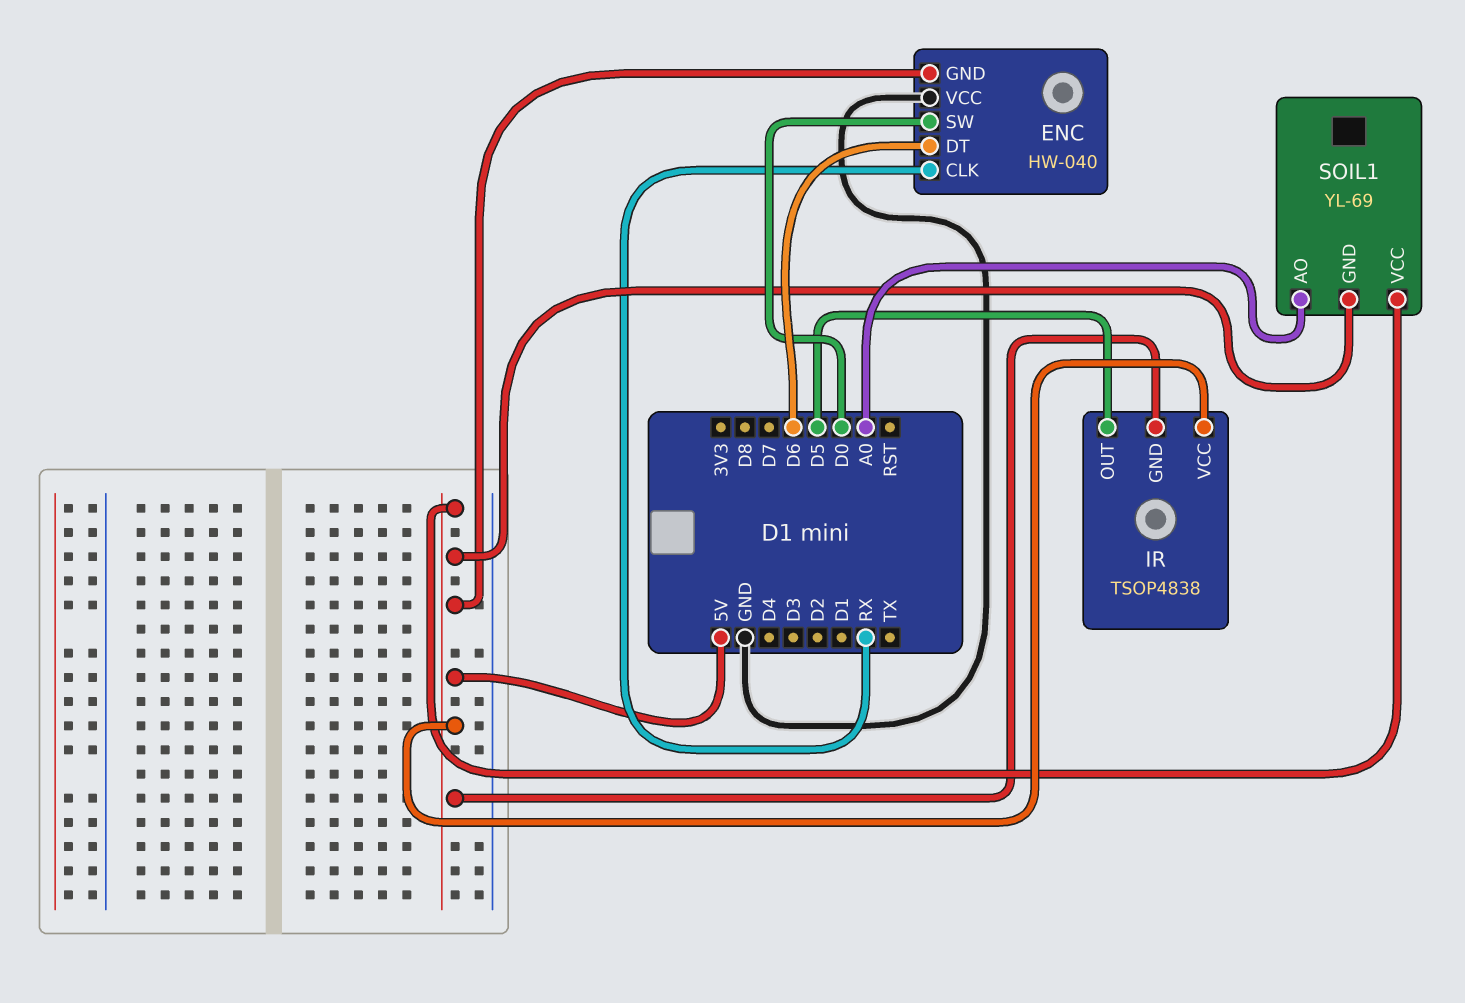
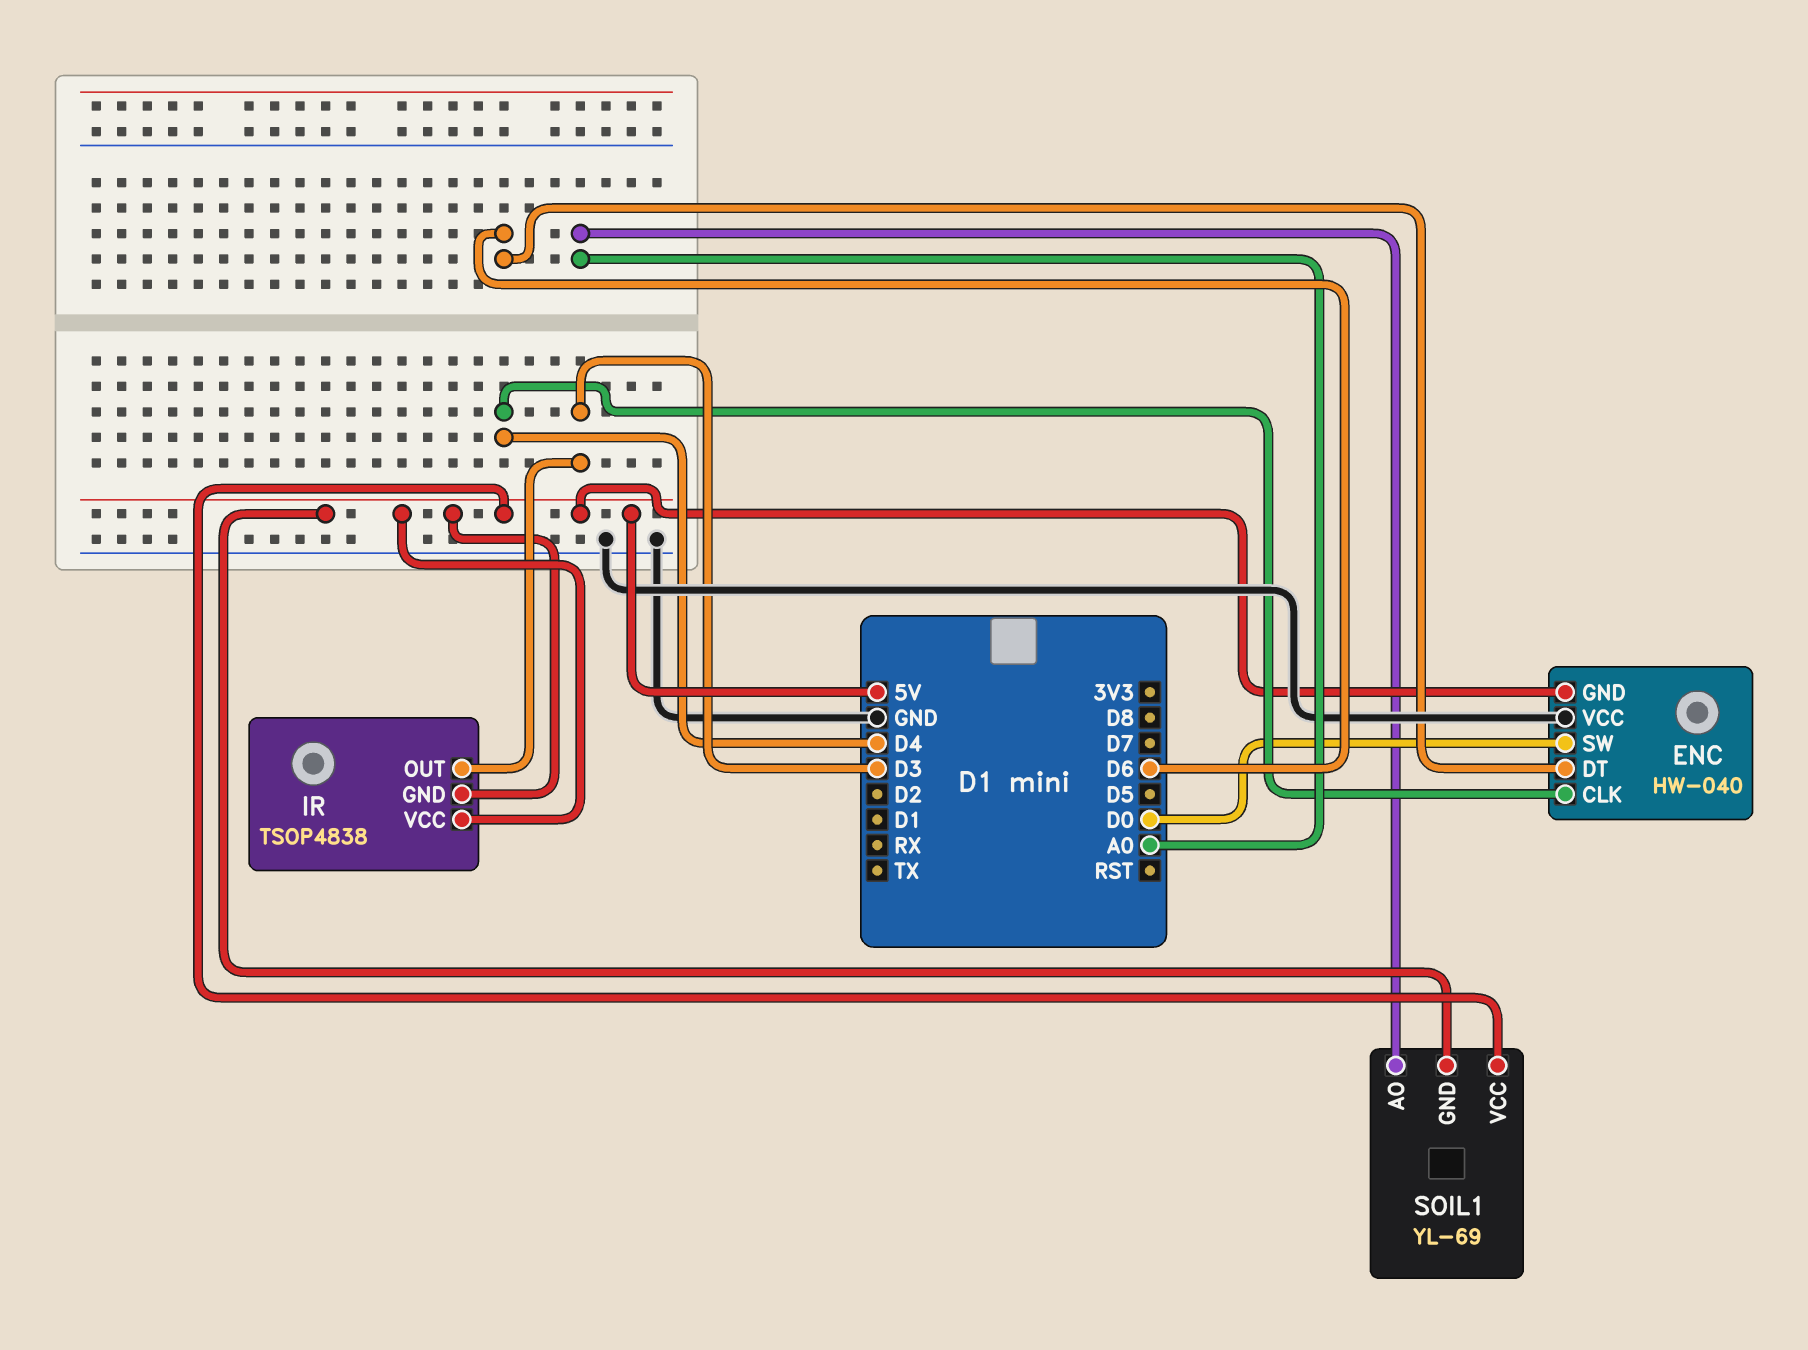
ENC pin CLK: RX -> D4
IR pin OUT: D5 -> D3

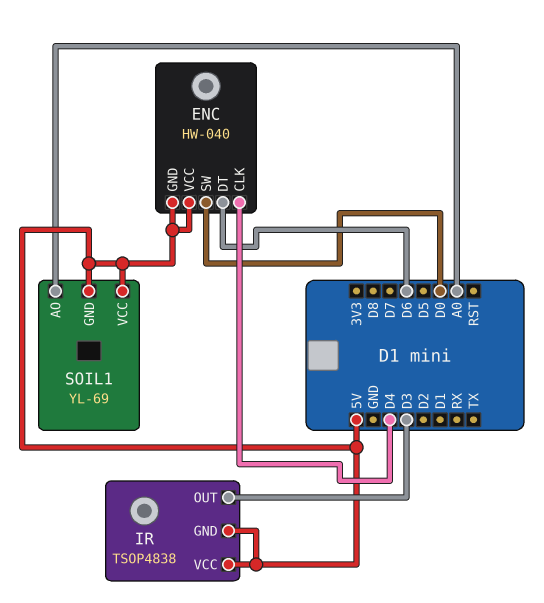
ENC pin VCC: GND -> 5V

